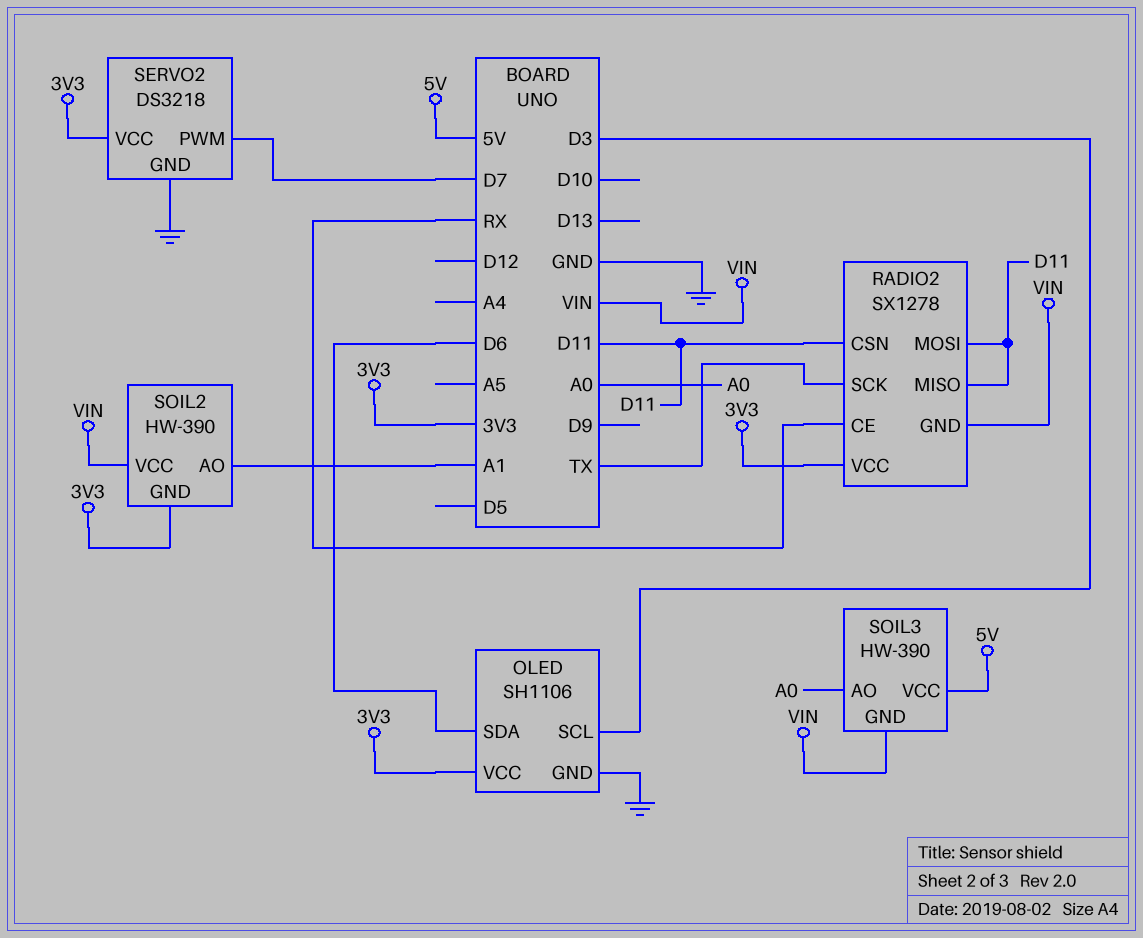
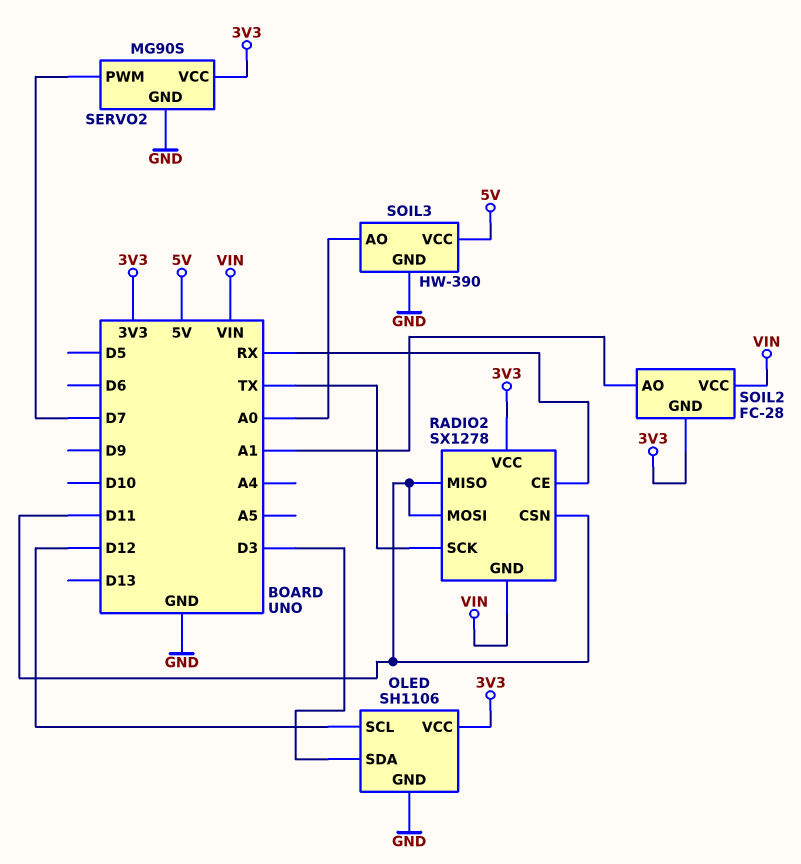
OLED pin SCL: D3 -> D12
OLED pin SDA: D6 -> D3
SERVO2: DS3218 -> MG90S
SOIL2: HW-390 -> FC-28
SOIL3 pin GND: VIN -> GND

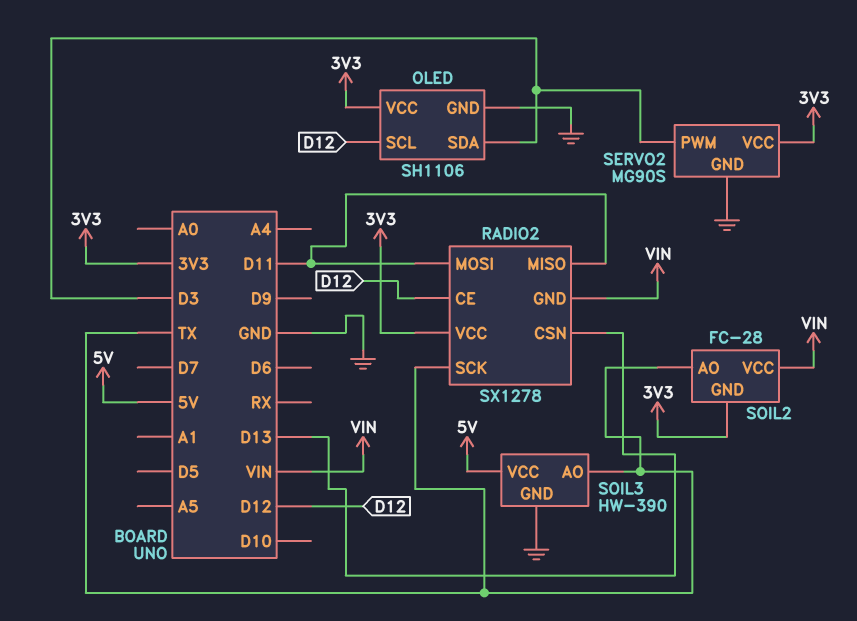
RADIO2 pin CE: RX -> D12
RADIO2 pin CSN: D11 -> D13
SERVO2 pin PWM: D7 -> D3
SOIL2 pin AO: A1 -> TX
SOIL3 pin AO: A0 -> TX

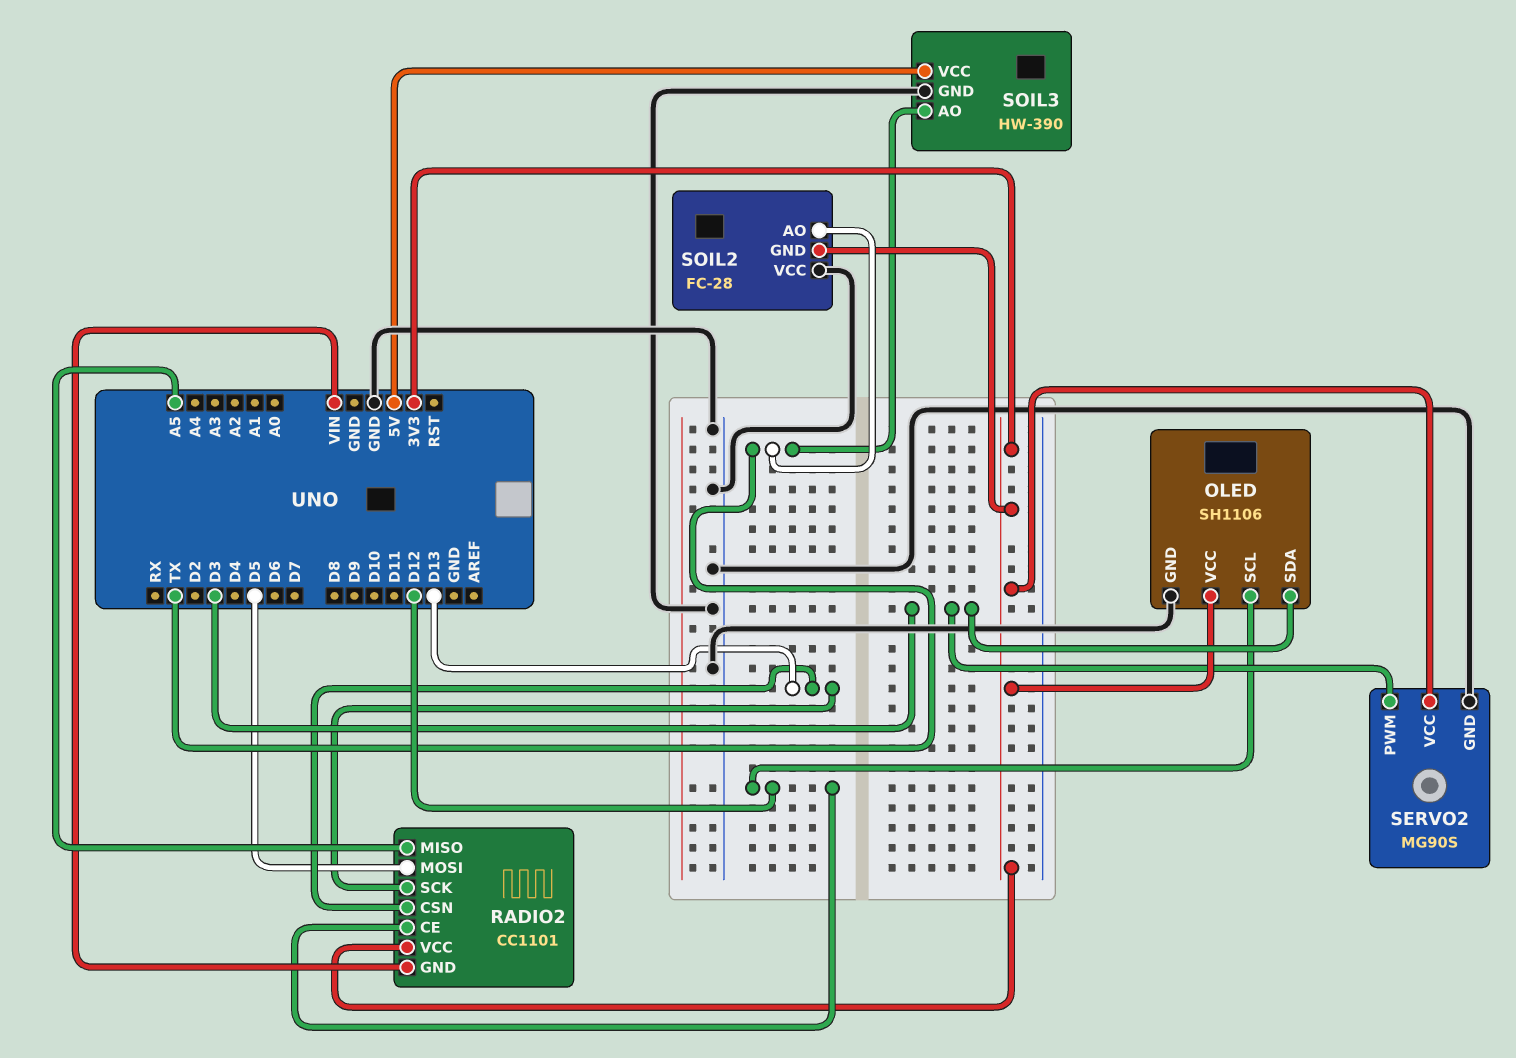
RADIO2: SX1278 -> CC1101
RADIO2 pin MISO: D11 -> A5
RADIO2 pin MOSI: D11 -> D5
RADIO2 pin SCK: TX -> D13
SOIL2 pin VCC: VIN -> GND

